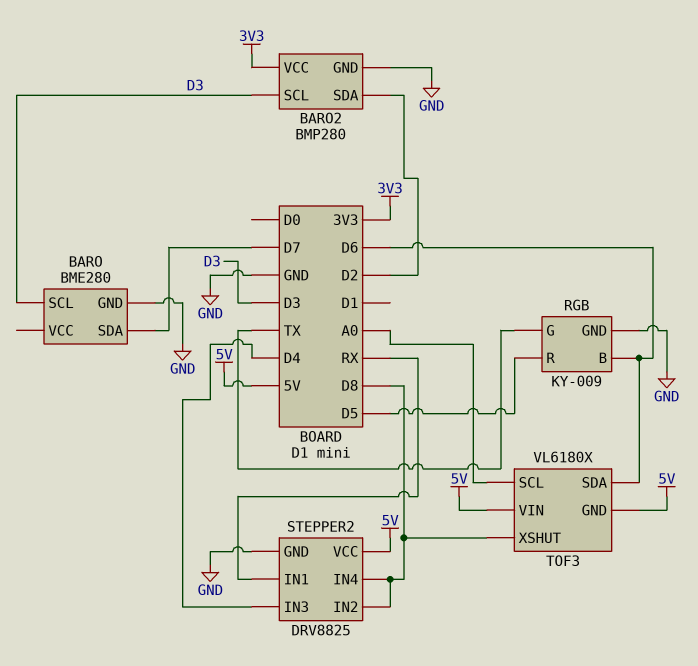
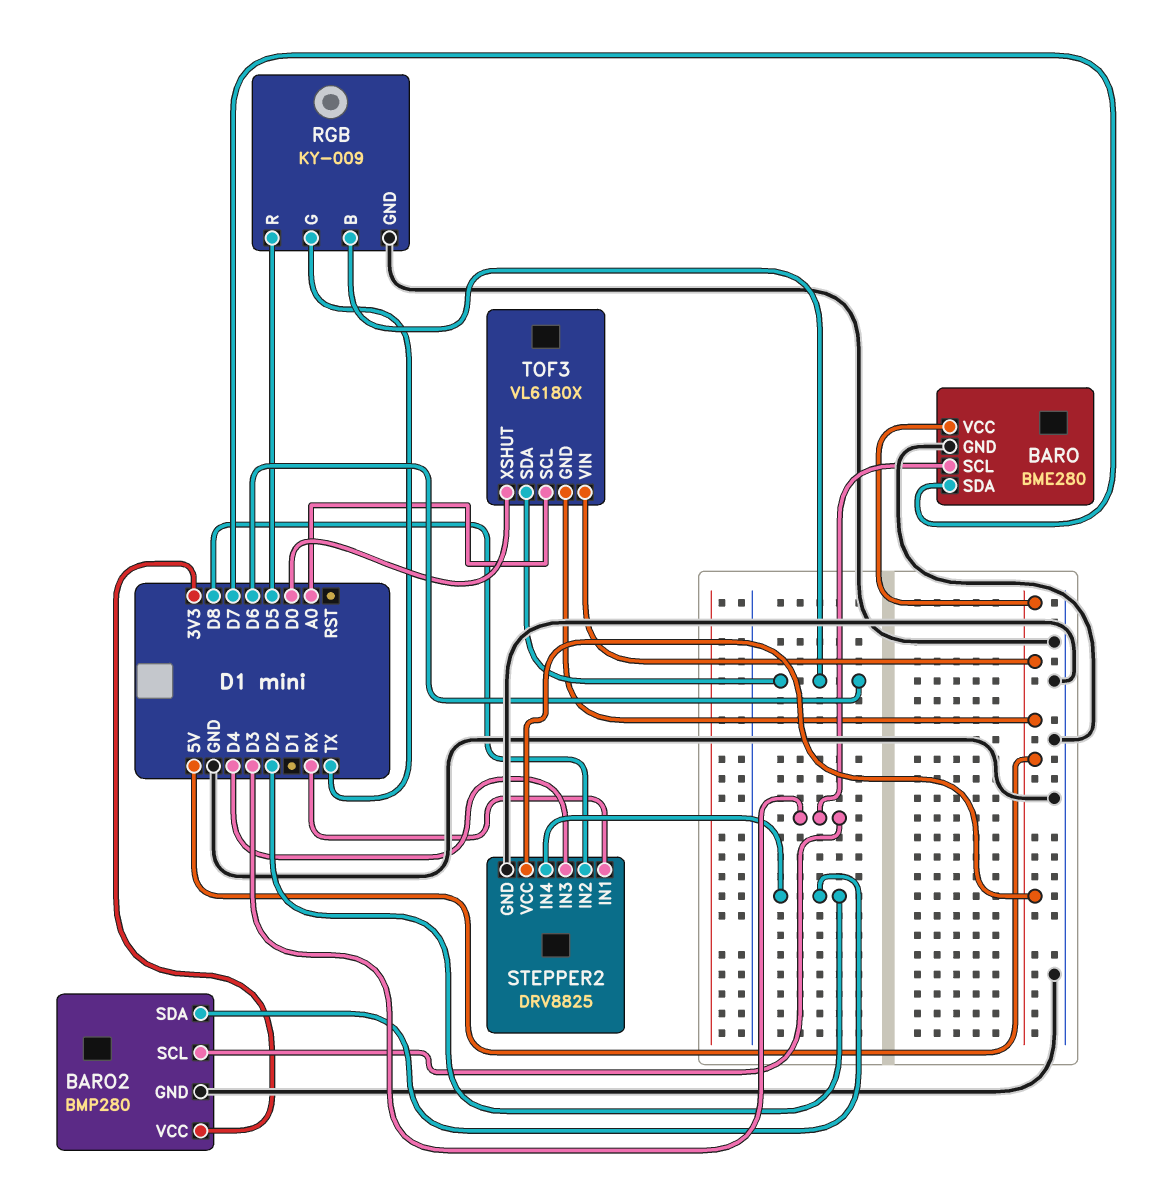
BARO pin VCC: none -> 5V
STEPPER2 pin IN4: D8 -> D2
TOF3 pin XSHUT: D8 -> D0

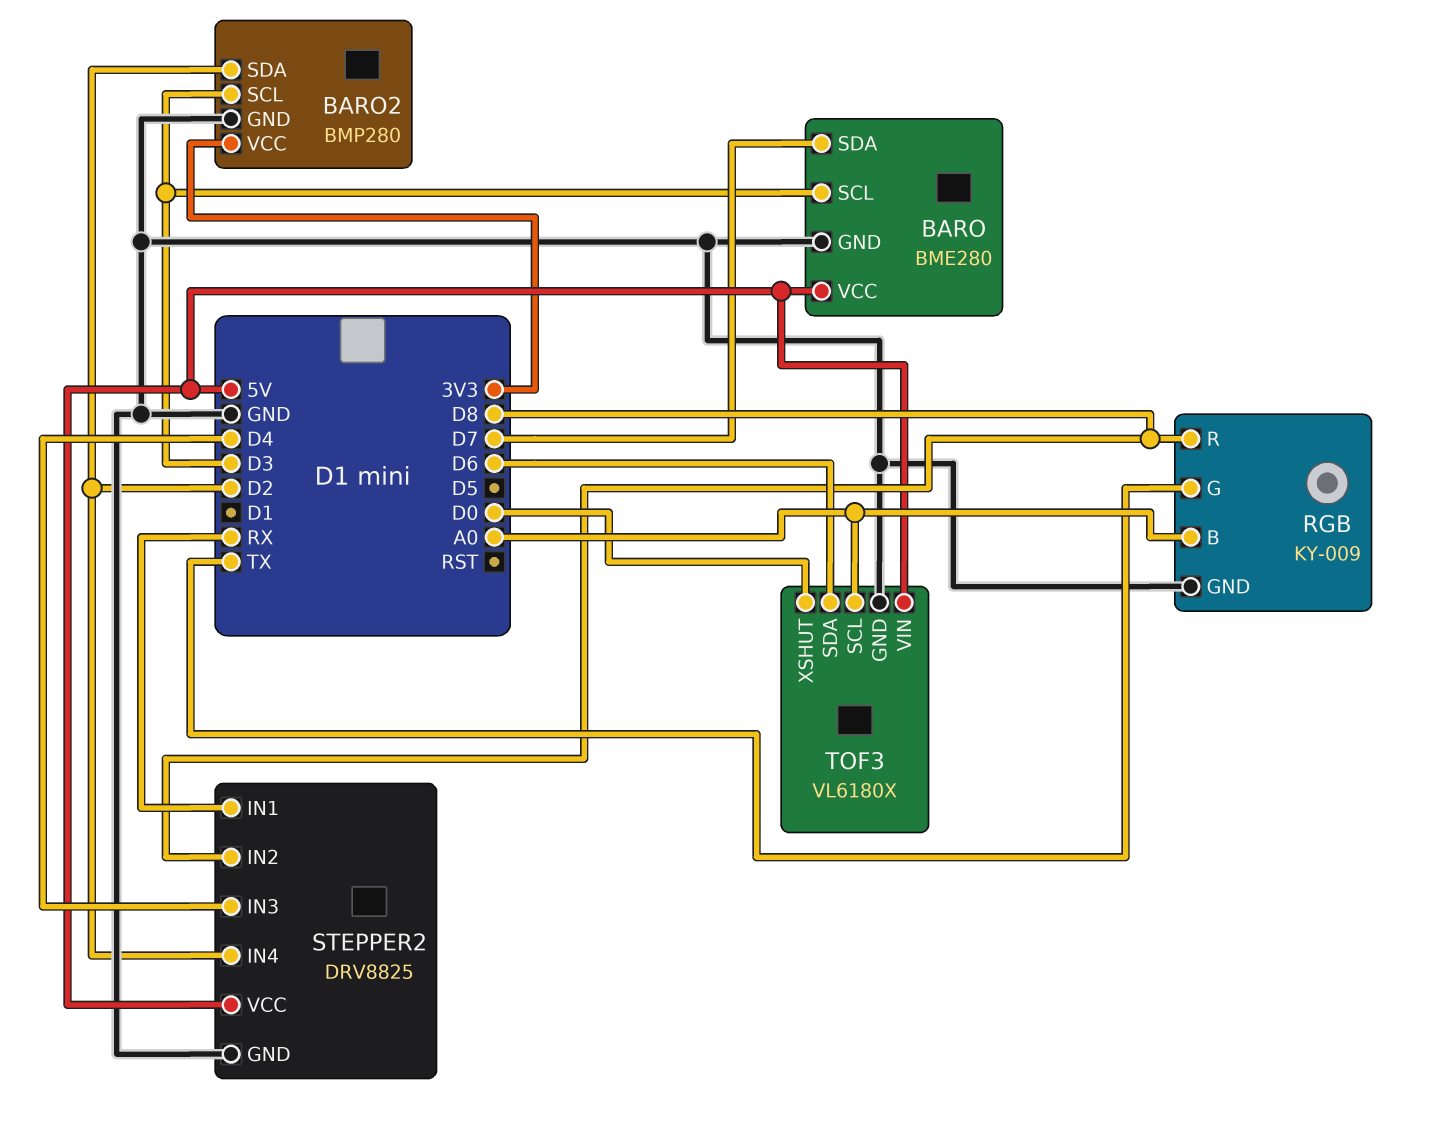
RGB pin B: D6 -> A0
RGB pin R: D5 -> D8
TOF3 pin GND: 5V -> GND

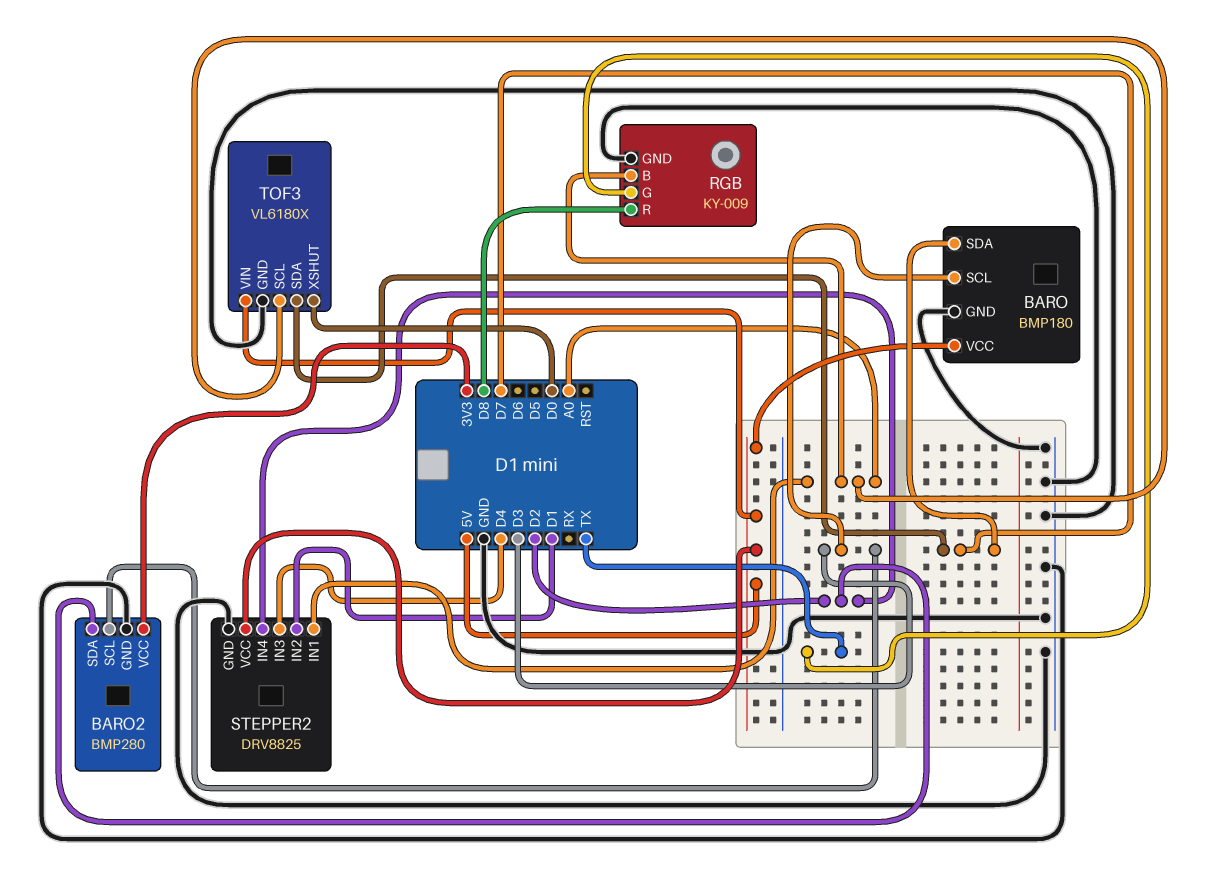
BARO: BME280 -> BMP180
STEPPER2 pin IN1: RX -> A0
STEPPER2 pin IN2: D8 -> D1
TOF3 pin SDA: D6 -> D7

